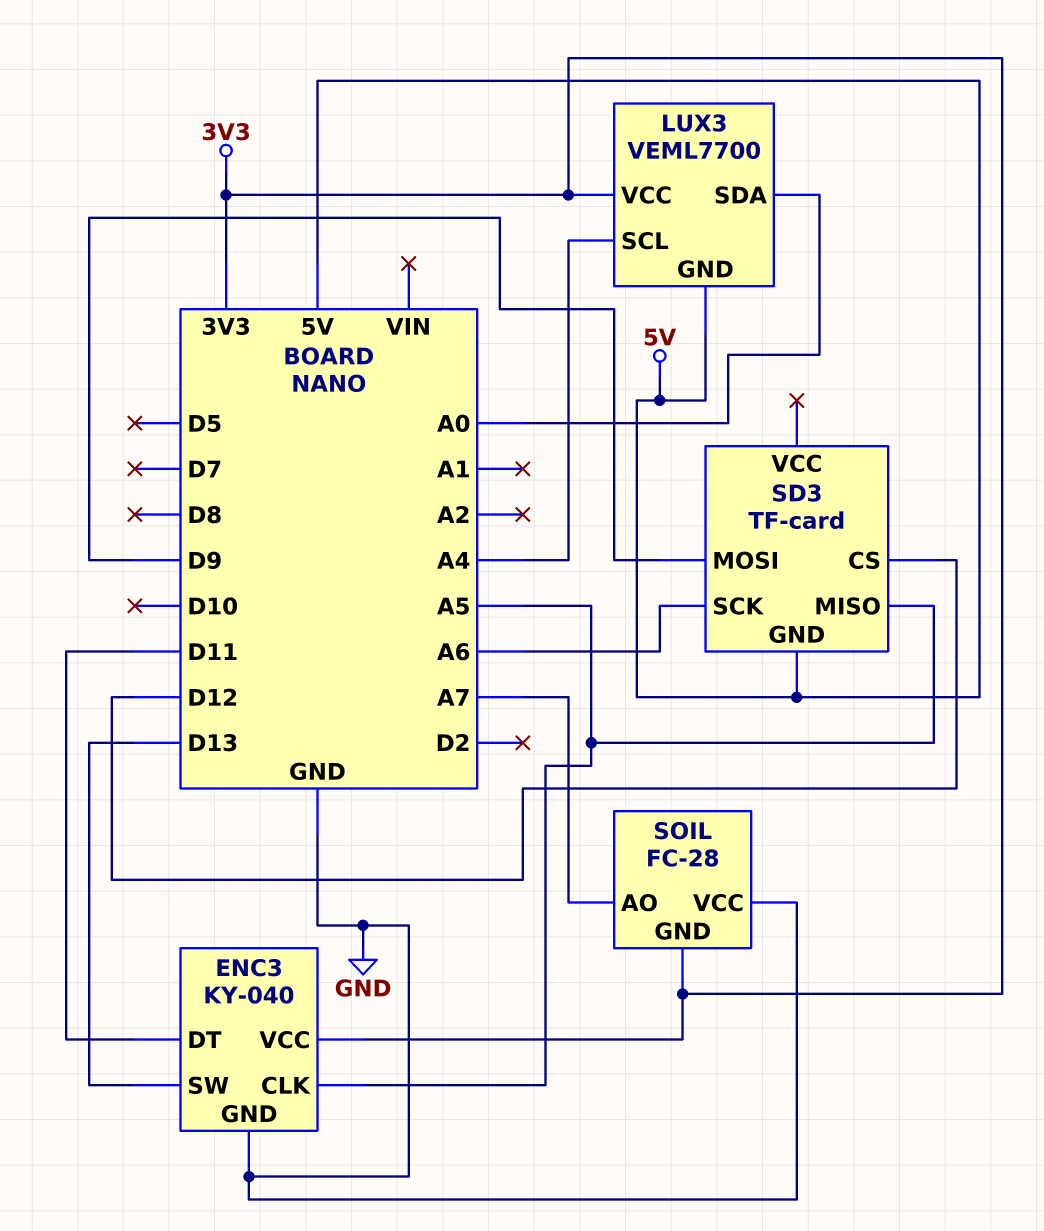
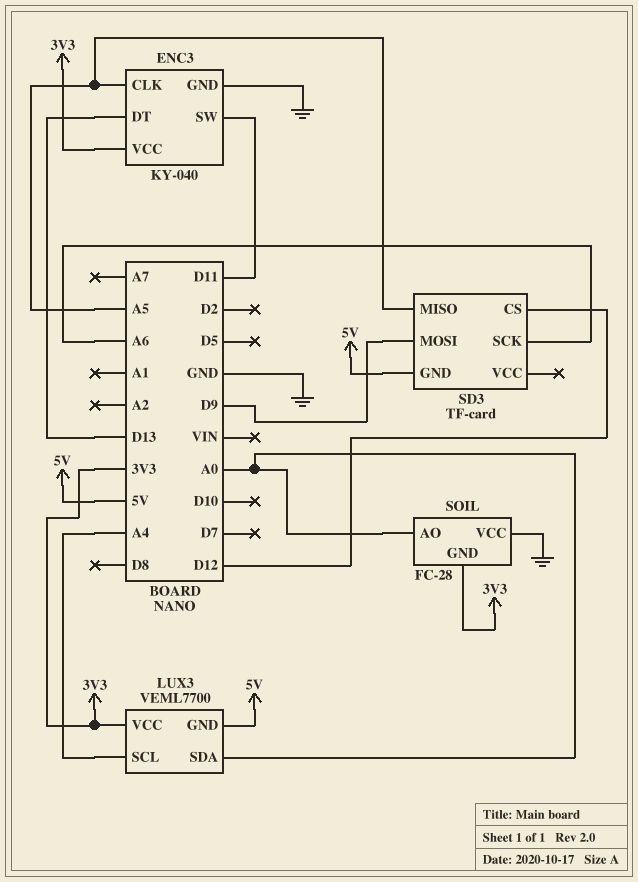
ENC3 pin DT: D11 -> D13
ENC3 pin SW: D13 -> D11
SOIL pin AO: A7 -> A0

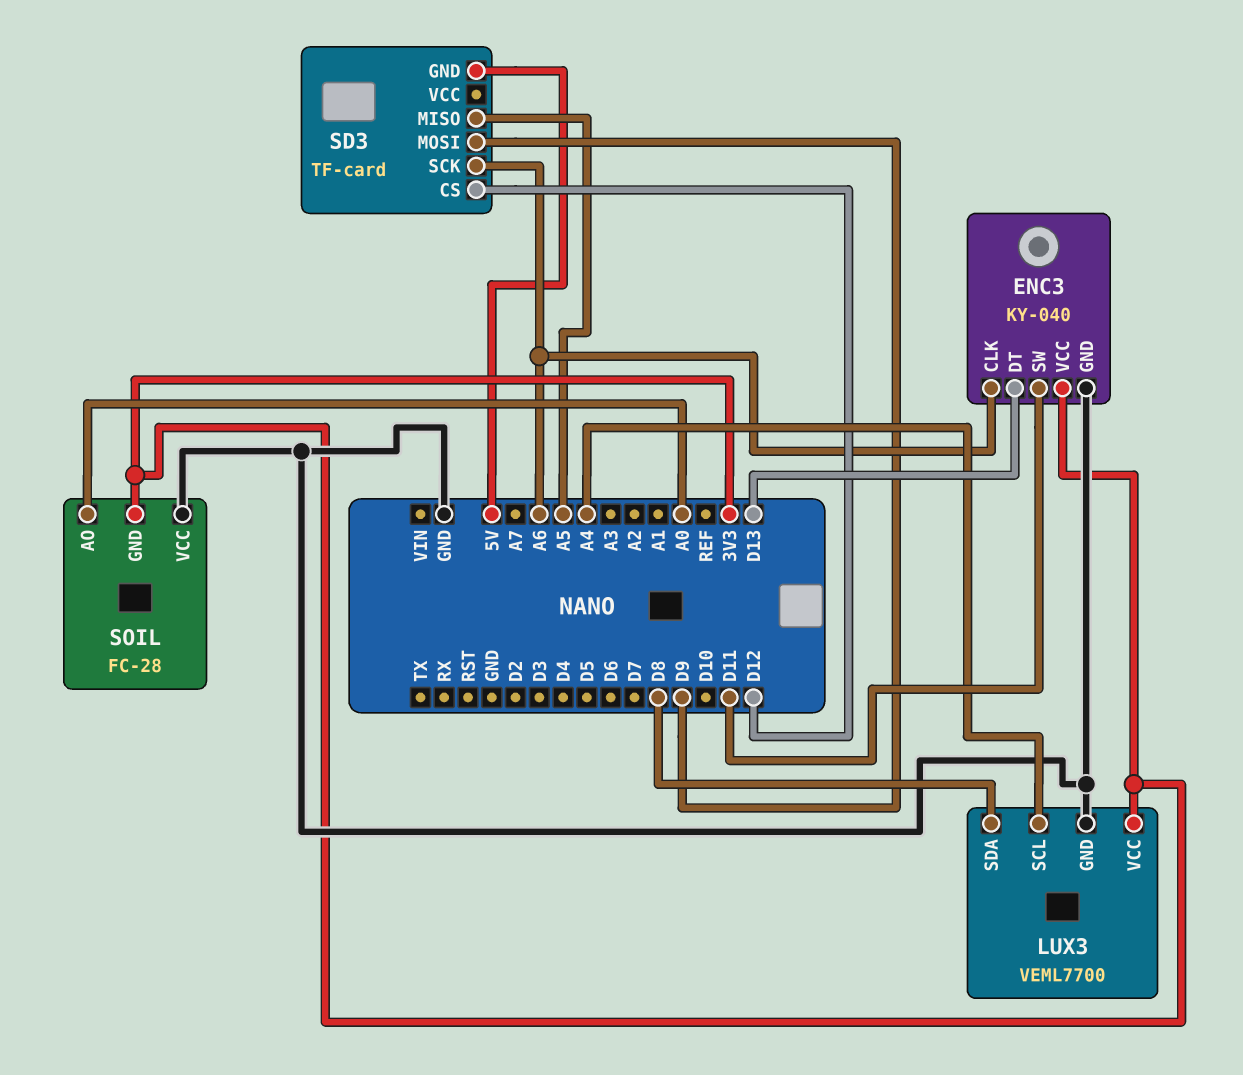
ENC3 pin CLK: A5 -> A6
LUX3 pin GND: 5V -> GND
LUX3 pin SDA: A0 -> D8

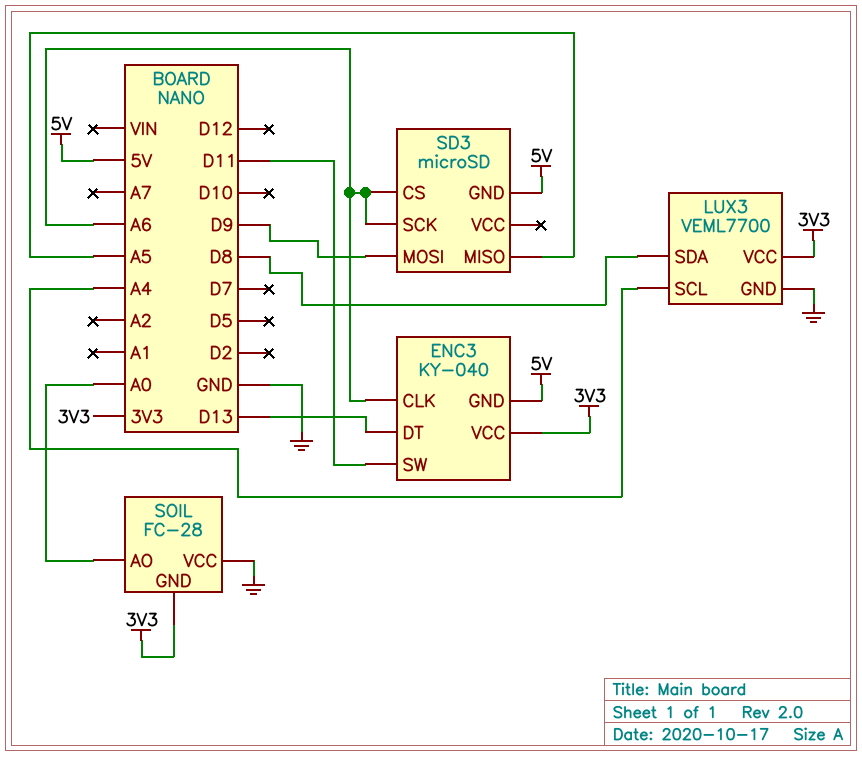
ENC3 pin GND: GND -> 5V
SD3: TF-card -> microSD
SD3 pin CS: D12 -> A6

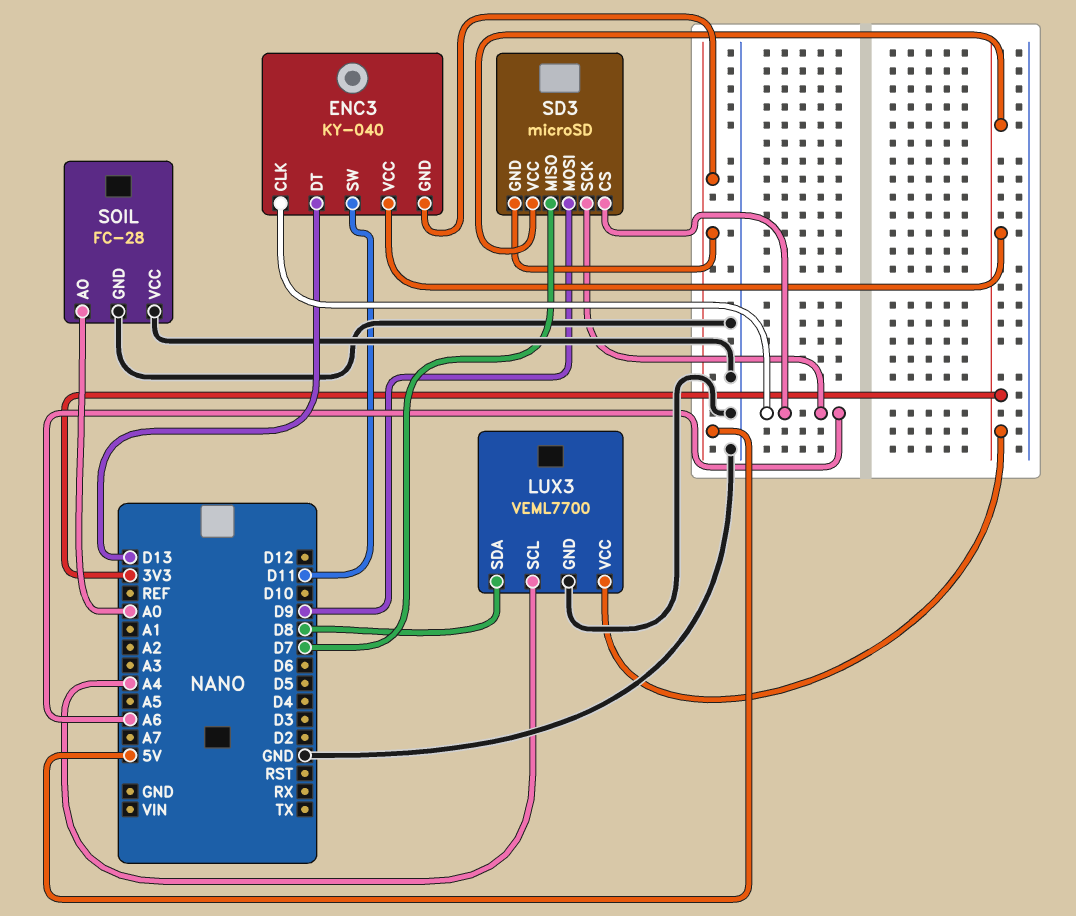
SD3 pin MISO: A5 -> D7
SD3 pin VCC: none -> 3V3
SOIL pin GND: 3V3 -> GND

